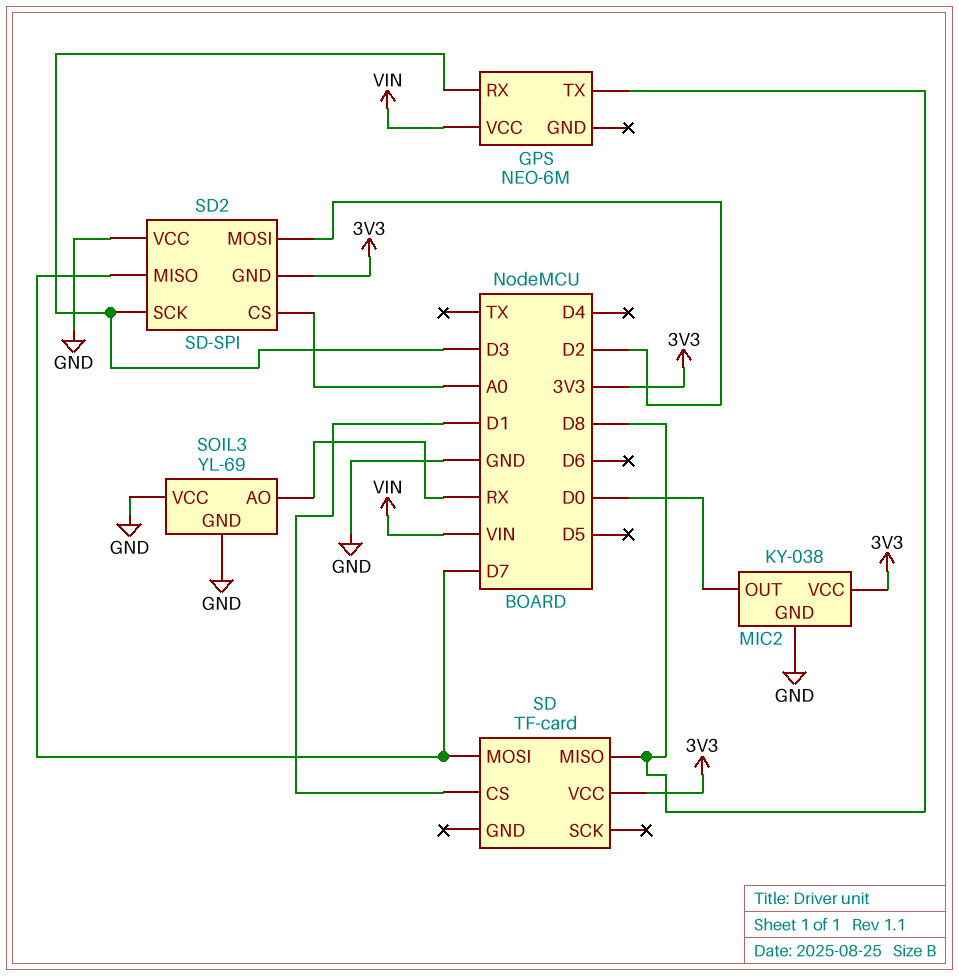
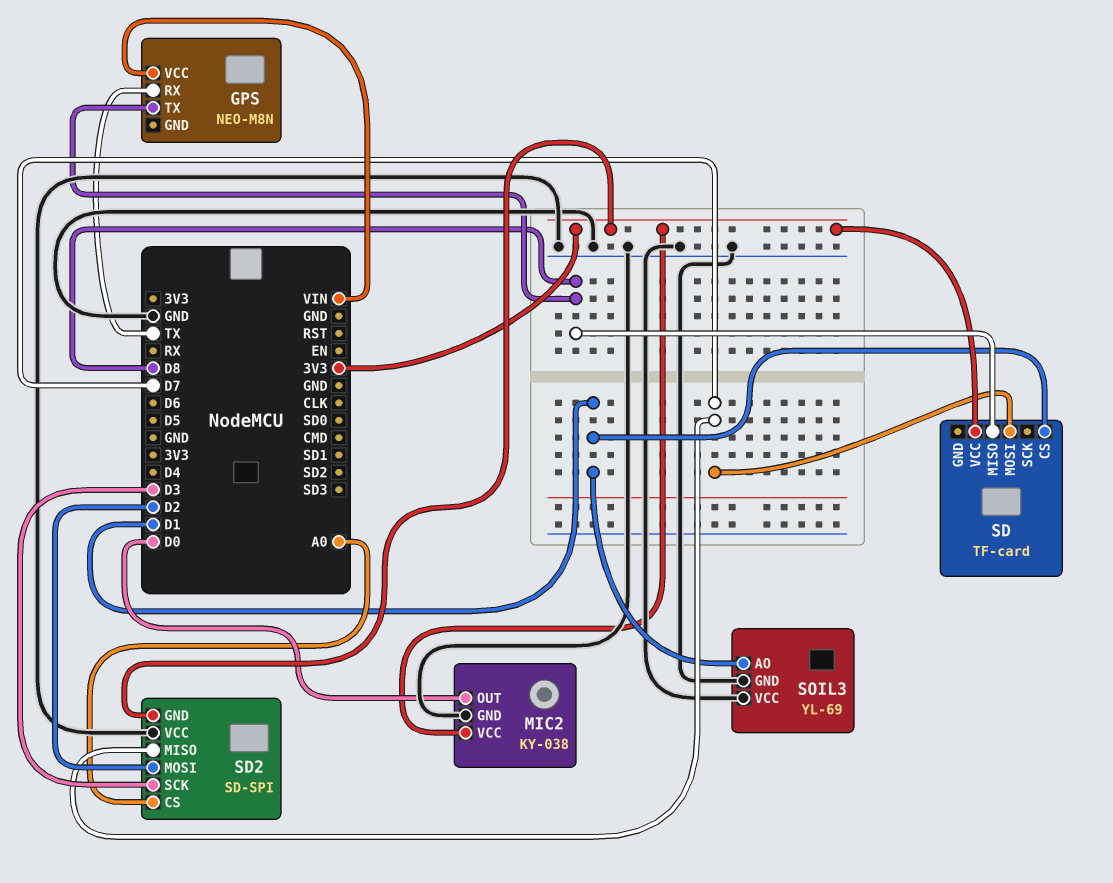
GPS: NEO-6M -> NEO-M8N
GPS pin RX: D3 -> TX
SOIL3 pin AO: RX -> D1

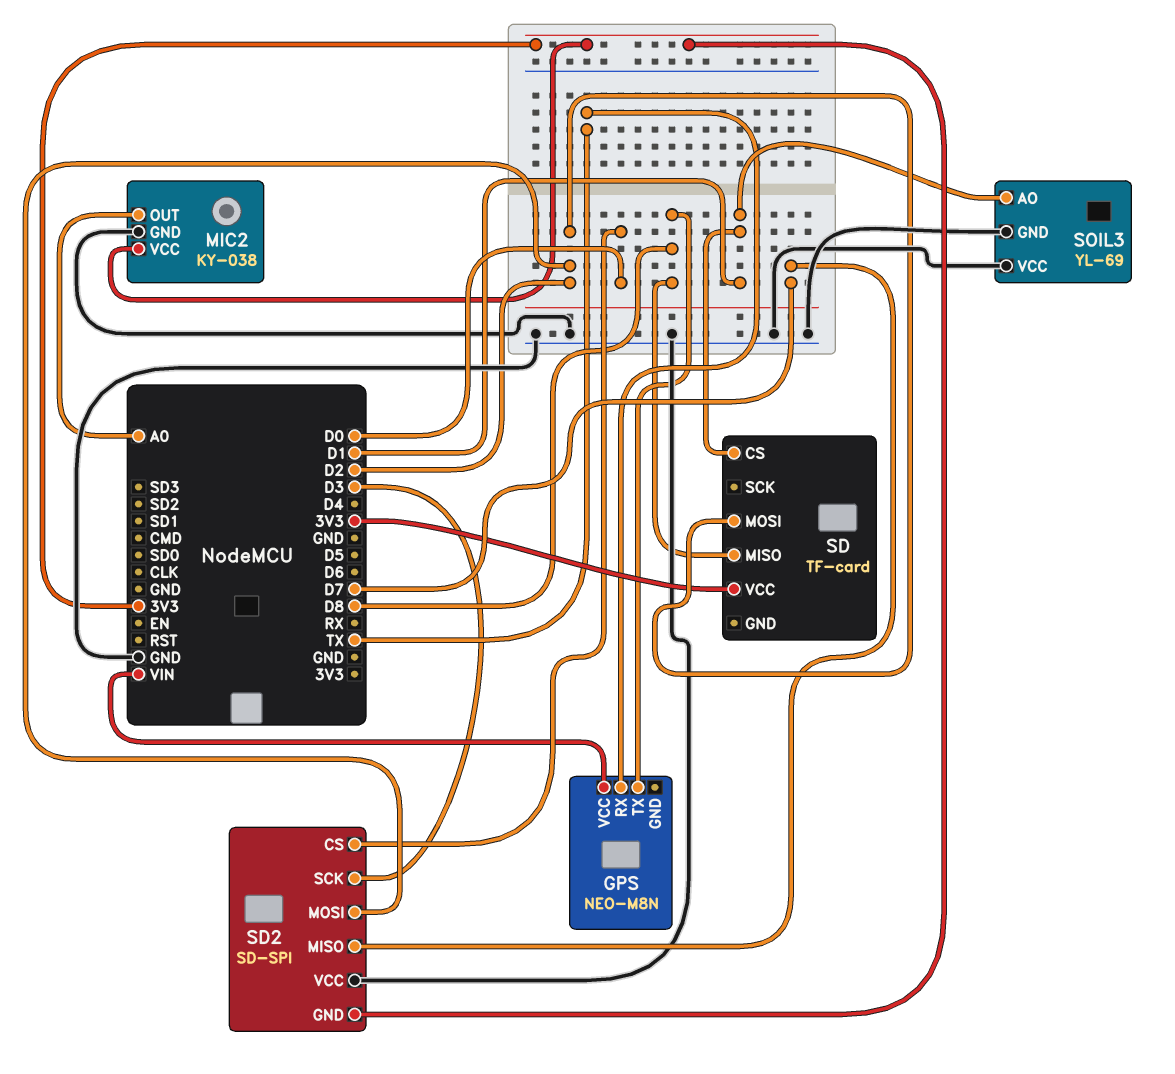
MIC2 pin OUT: D0 -> A0
SD pin MOSI: D7 -> D2
SD2 pin CS: A0 -> D0

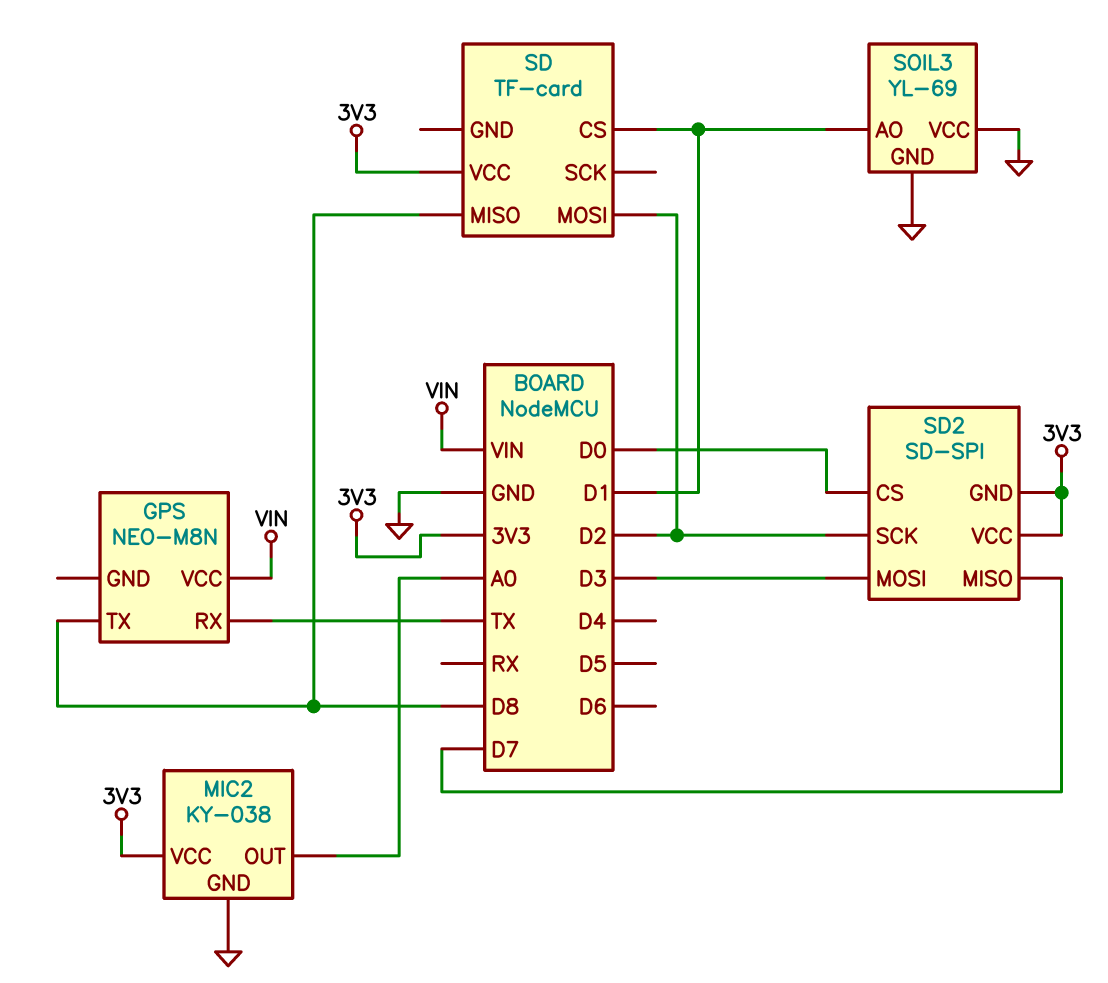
SD2 pin MOSI: D2 -> D3
SD2 pin SCK: D3 -> D2
SD2 pin VCC: GND -> 3V3

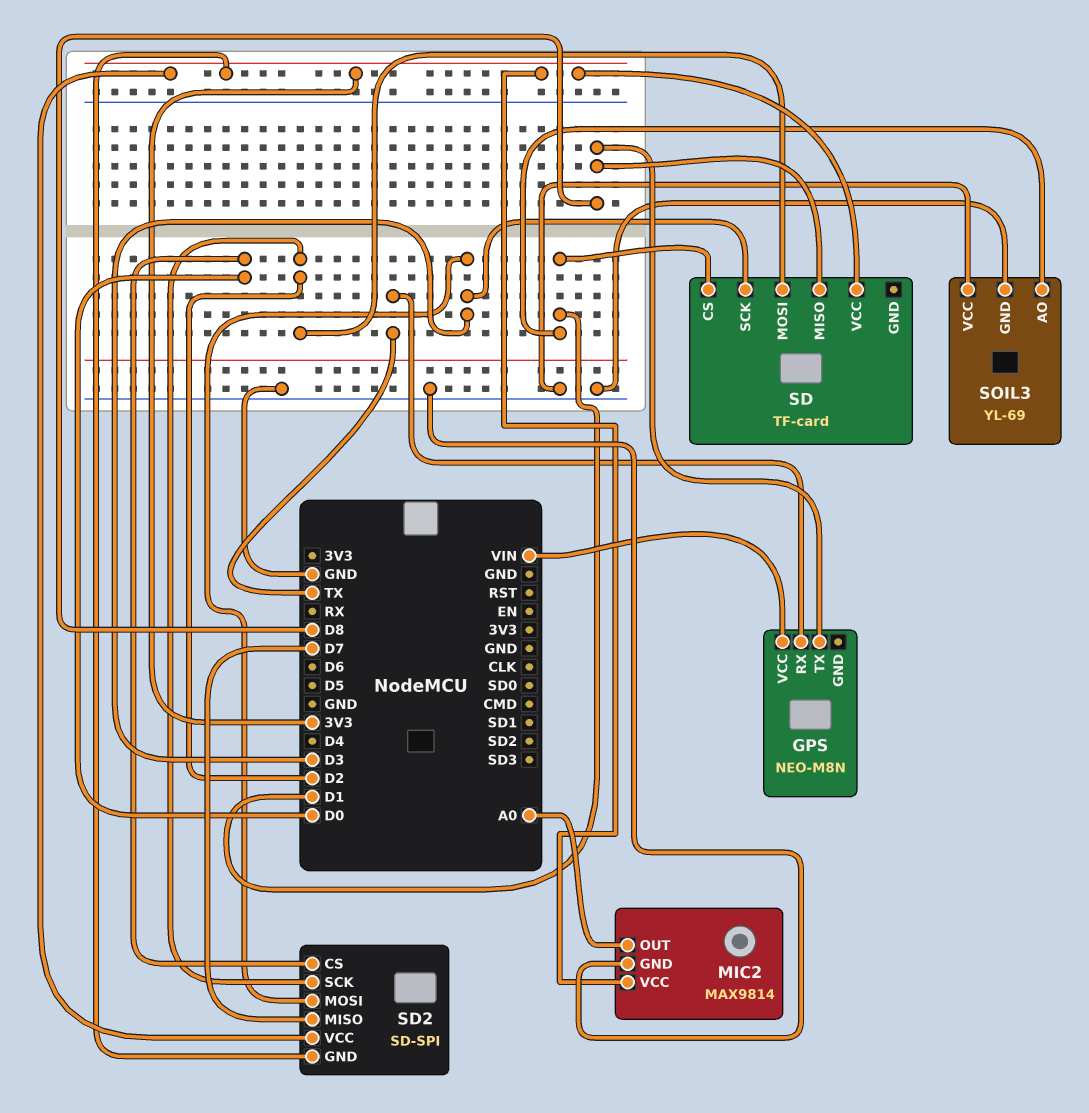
MIC2: KY-038 -> MAX9814
SD pin SCK: none -> D3

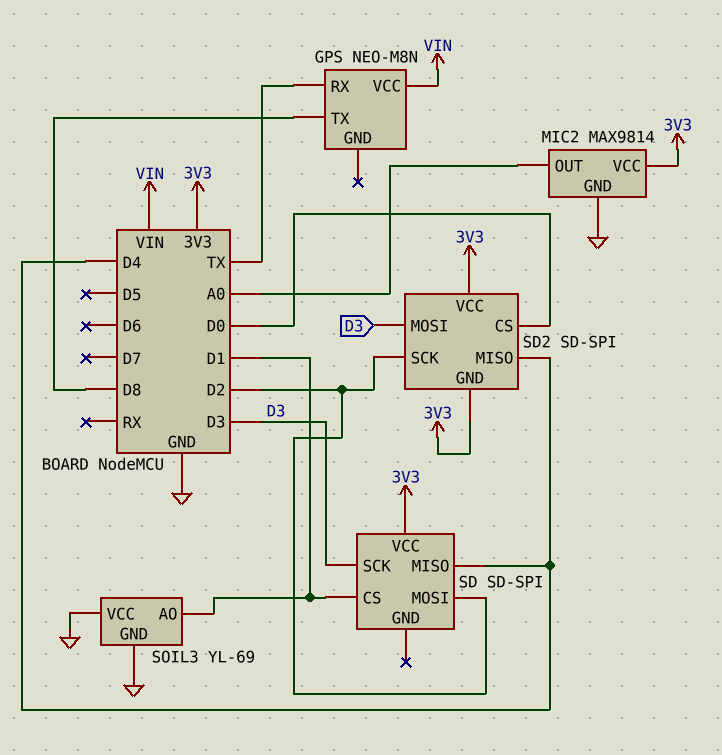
SD: TF-card -> SD-SPI
SD pin MISO: D8 -> D4
SD2 pin MISO: D7 -> D4

